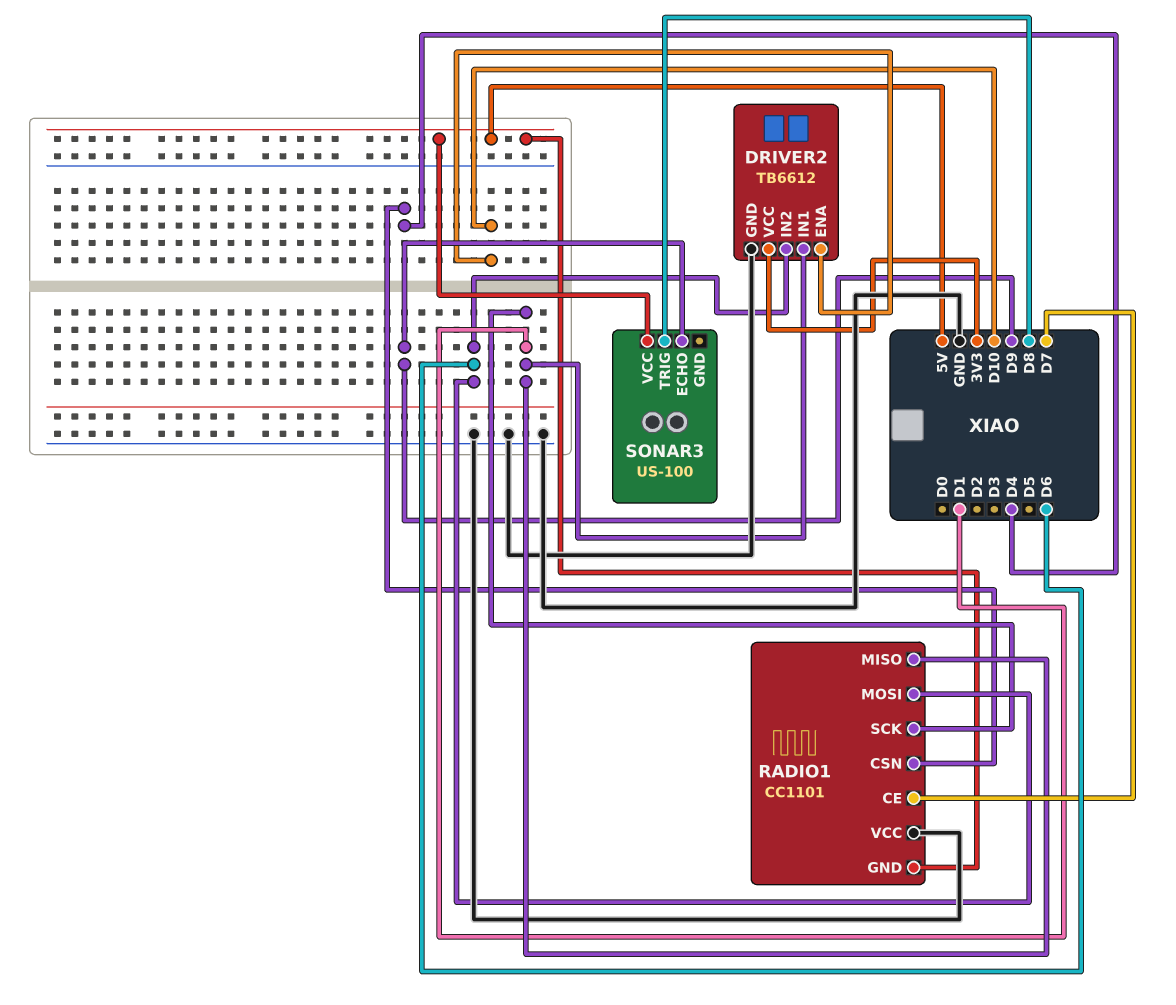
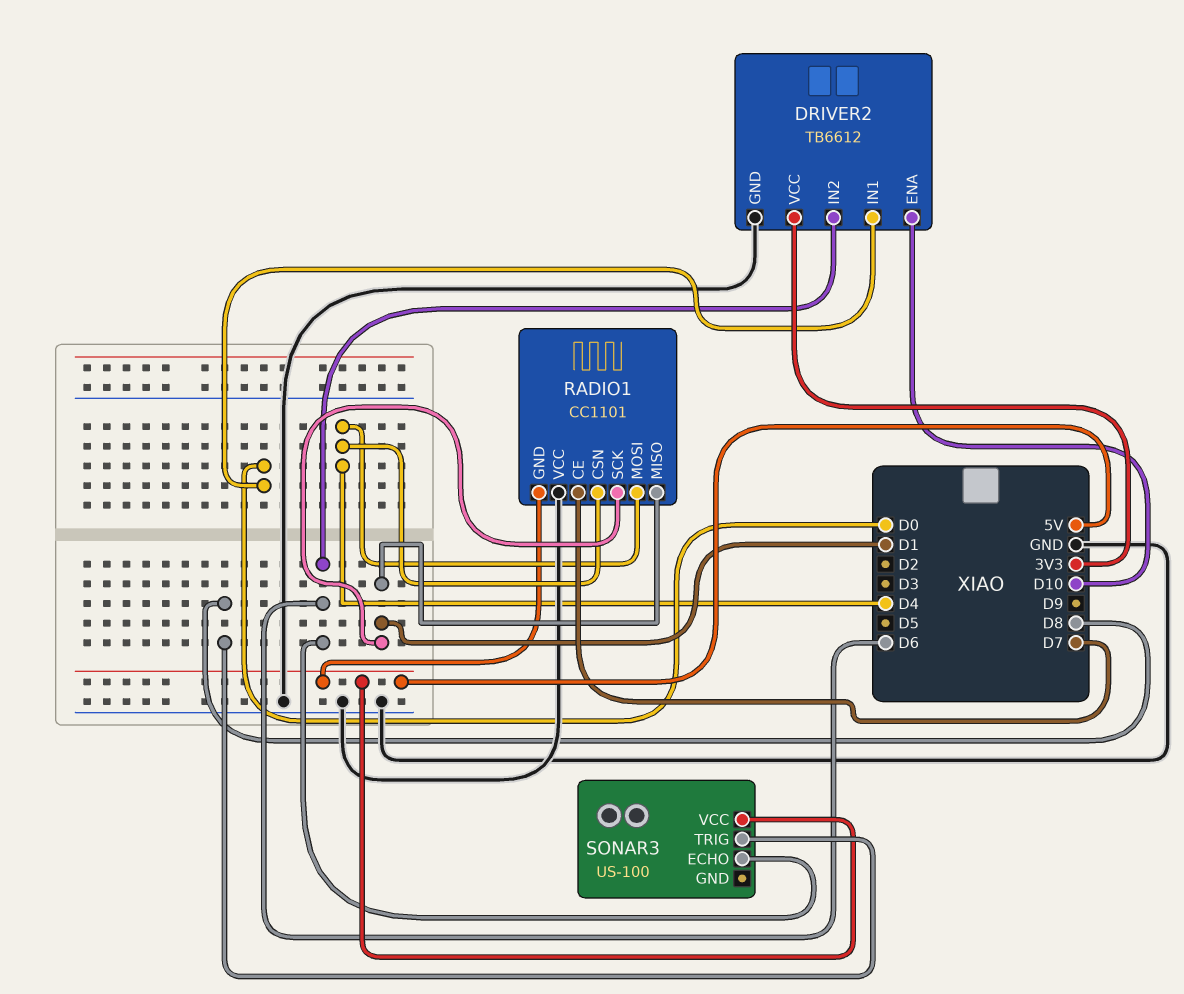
DRIVER2 pin IN1: D1 -> D0
RADIO1 pin MOSI: D6 -> D4
SONAR3 pin ECHO: D9 -> D6

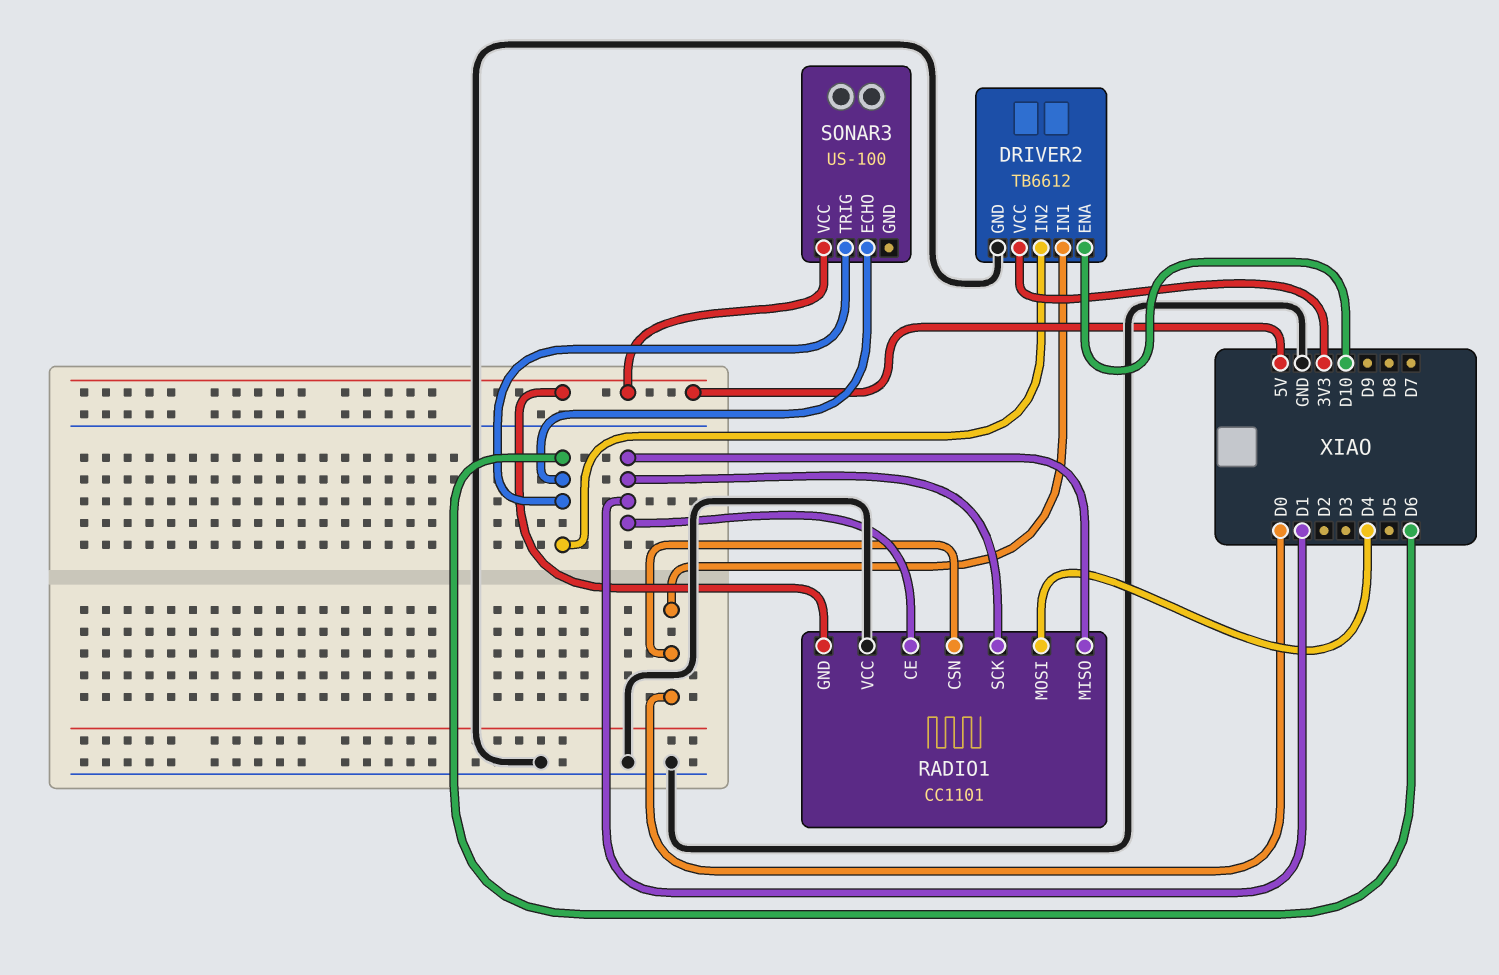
RADIO1 pin CE: D7 -> D1
RADIO1 pin CSN: D4 -> D0
SONAR3 pin TRIG: D8 -> D6

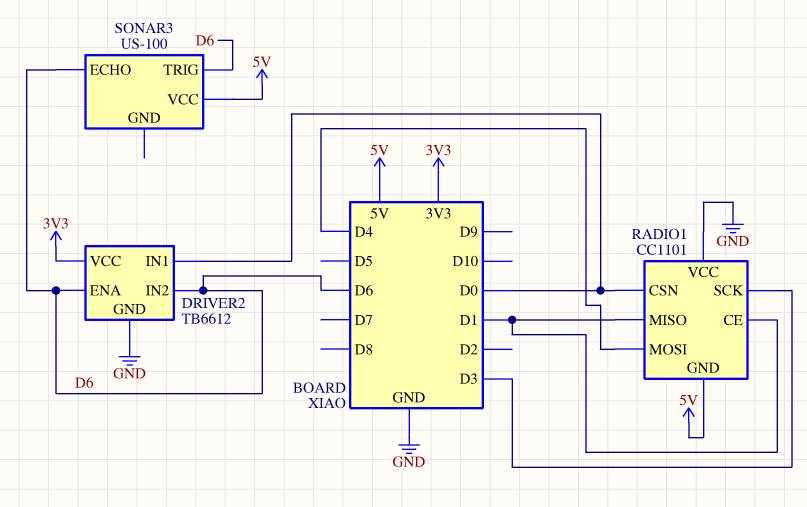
DRIVER2 pin ENA: D10 -> D6
RADIO1 pin SCK: D1 -> D3

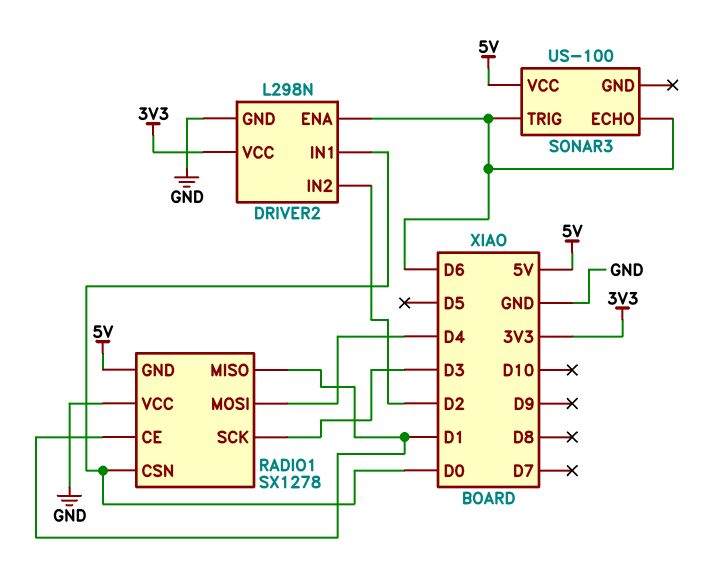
DRIVER2: TB6612 -> L298N
DRIVER2 pin IN2: D6 -> D2
RADIO1: CC1101 -> SX1278

